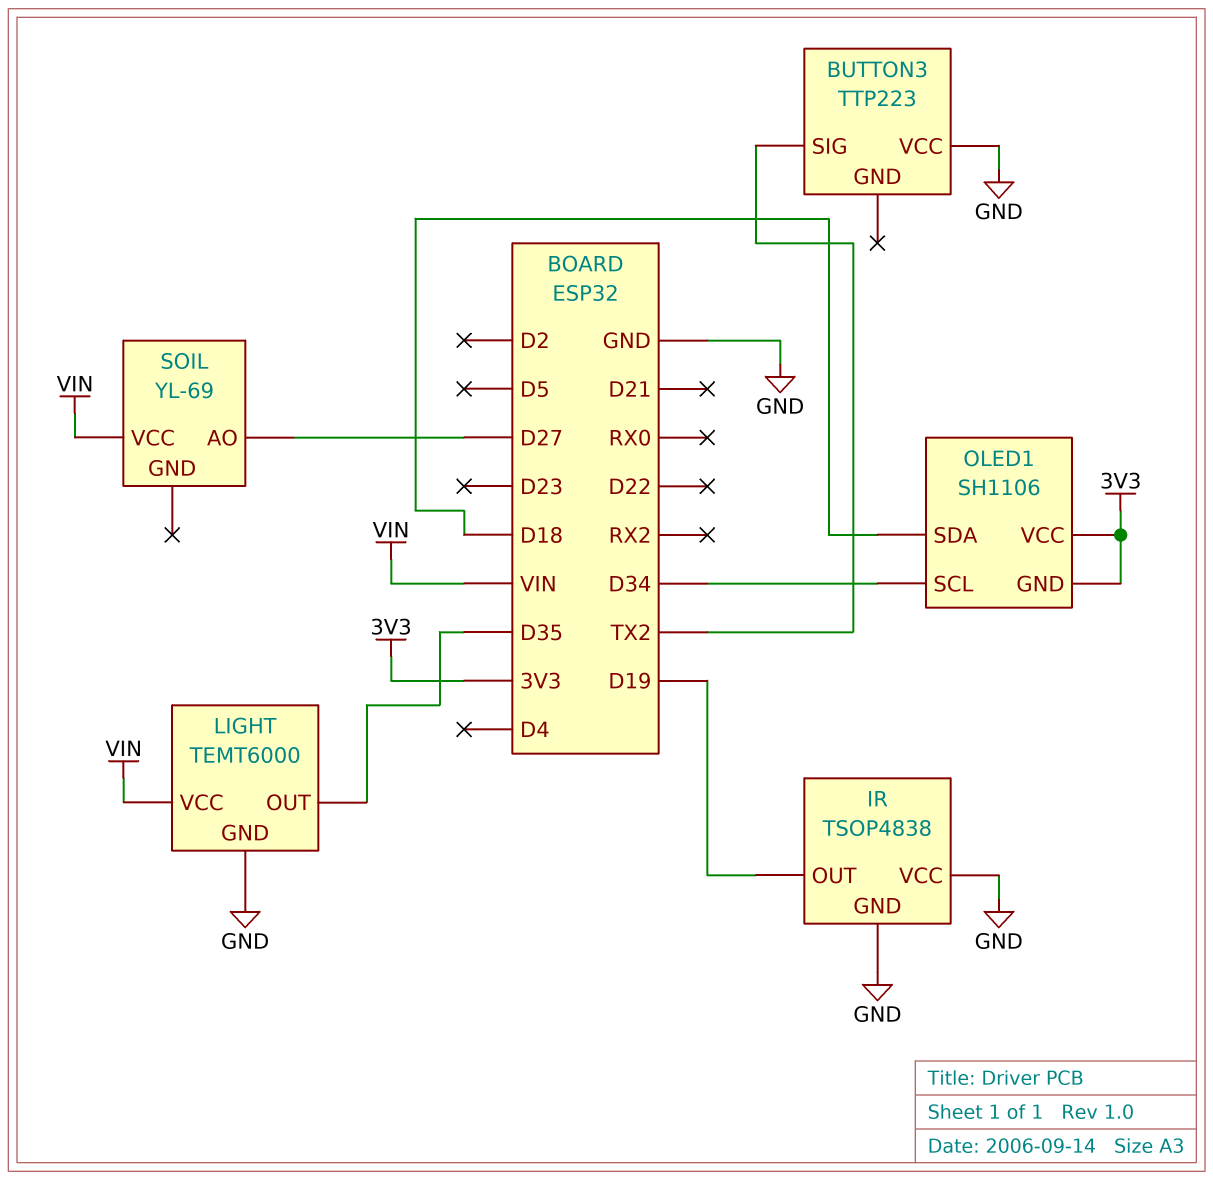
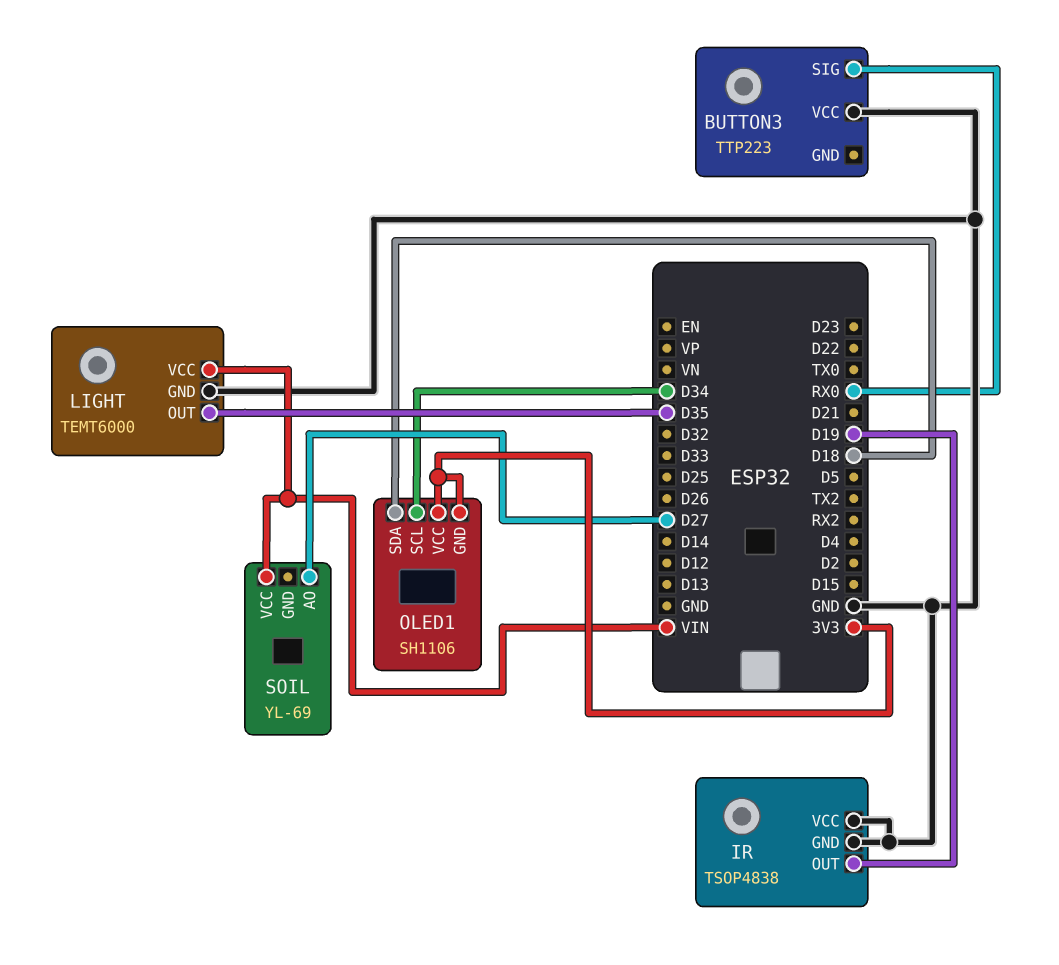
BUTTON3 pin SIG: TX2 -> RX0

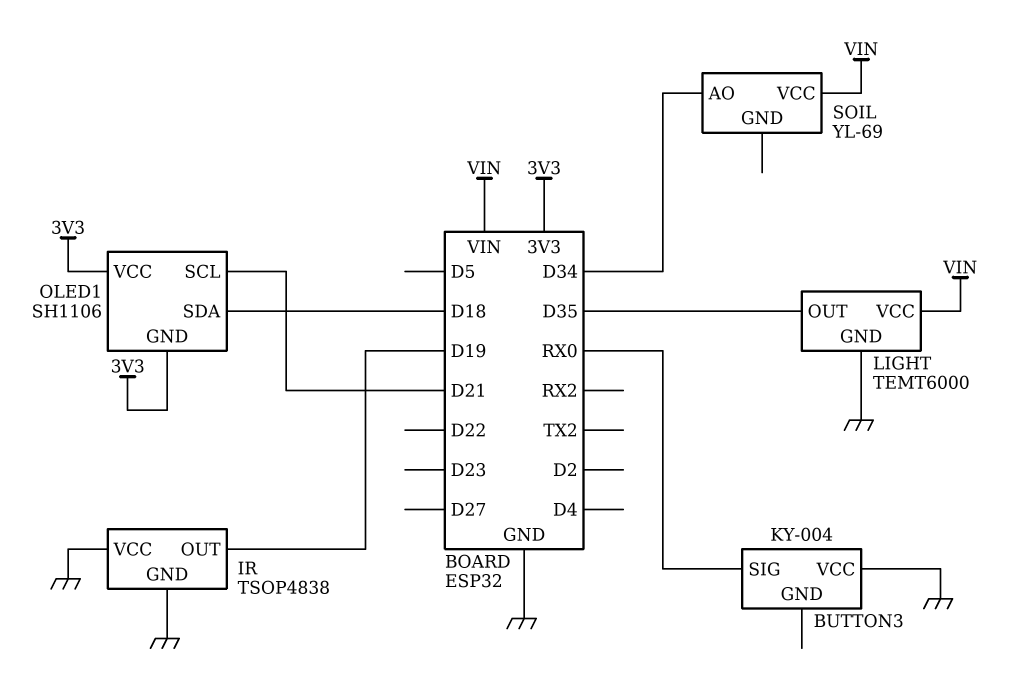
BUTTON3: TTP223 -> KY-004
OLED1 pin SCL: D34 -> D21
SOIL pin AO: D27 -> D34

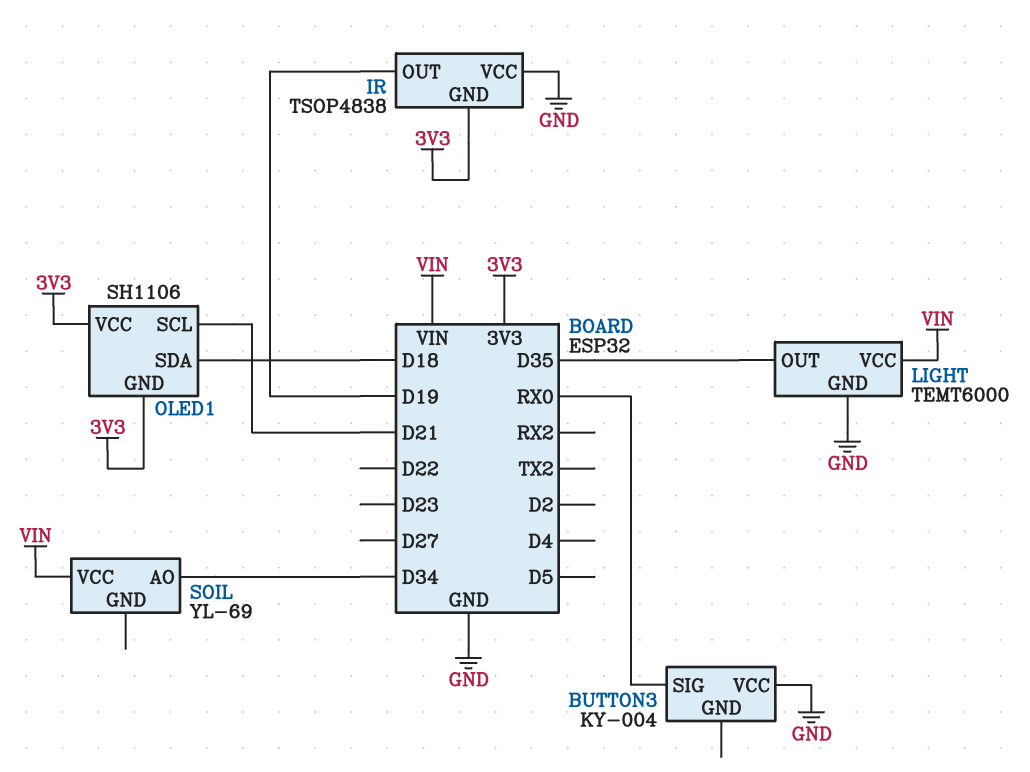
IR pin GND: GND -> 3V3

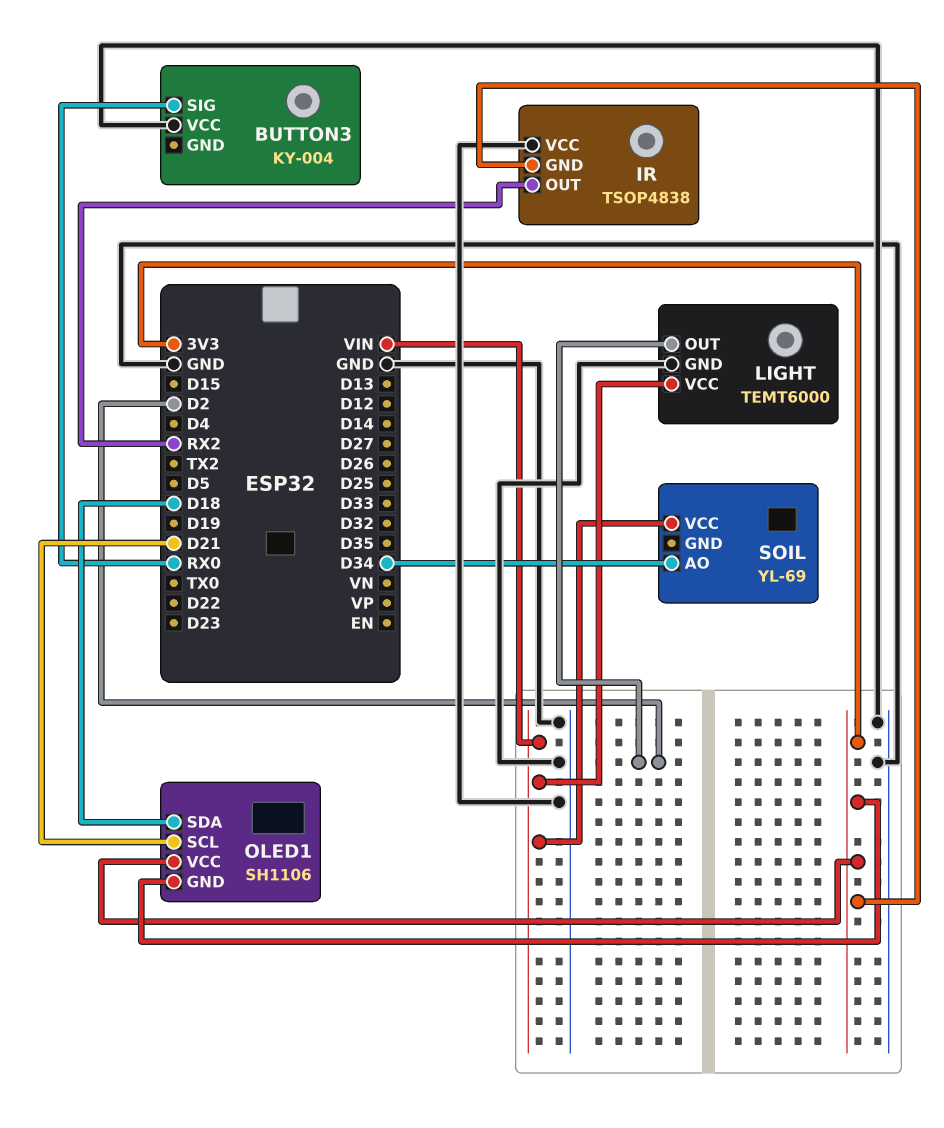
IR pin OUT: D19 -> RX2
LIGHT pin OUT: D35 -> D2

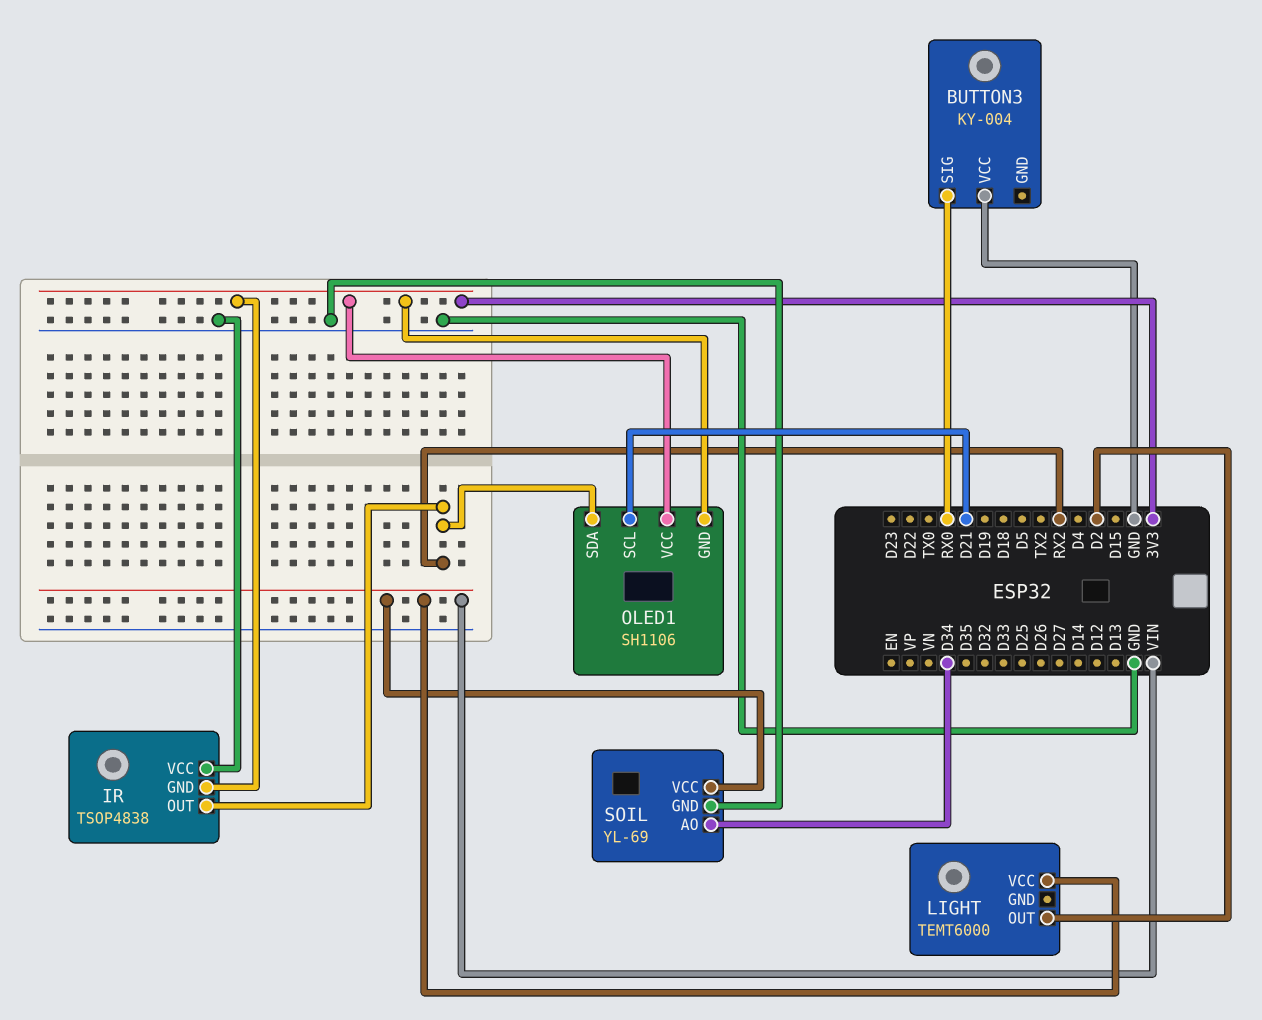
LIGHT pin GND: GND -> none
OLED1 pin SDA: D18 -> RX2
SOIL pin GND: none -> GND

